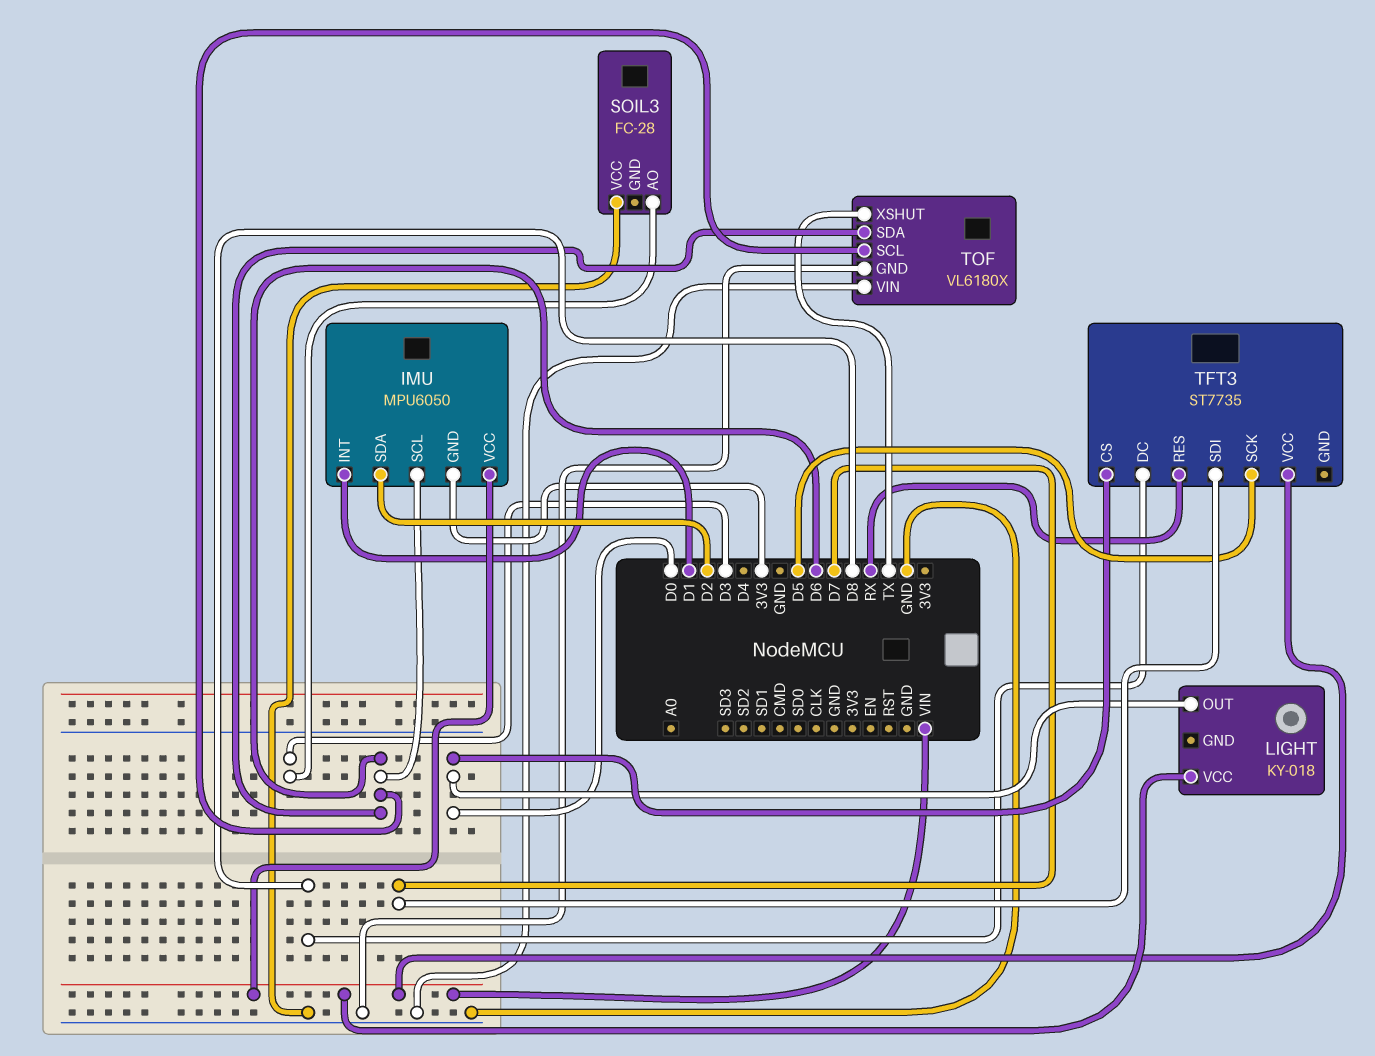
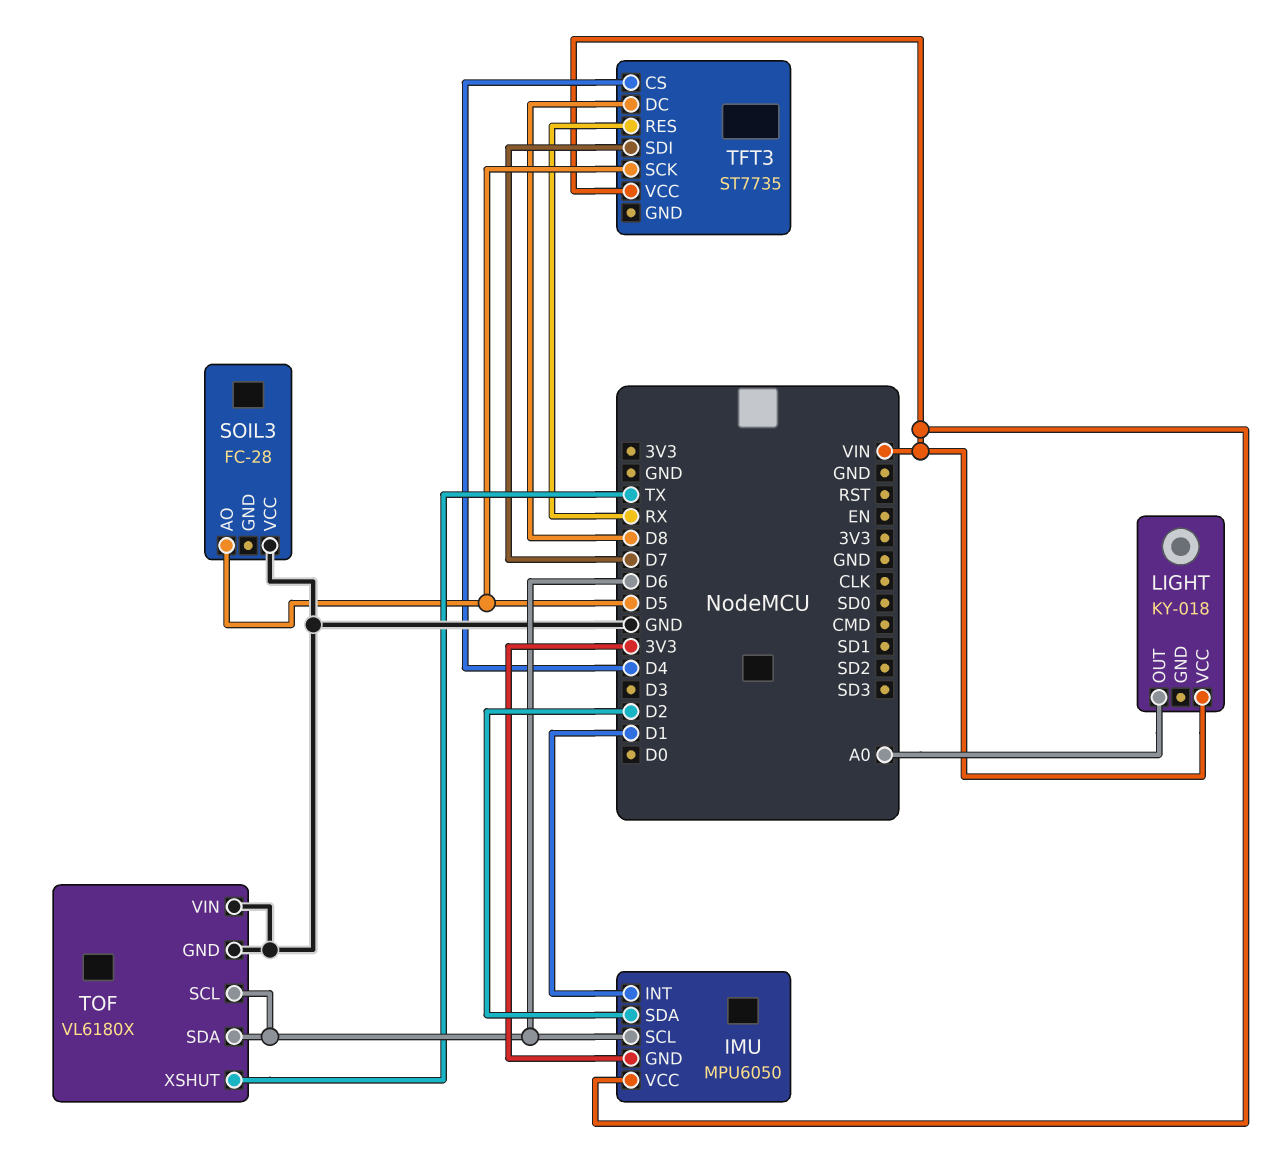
LIGHT pin OUT: D0 -> A0
SOIL3 pin AO: D3 -> D5
TFT3 pin CS: D0 -> D4

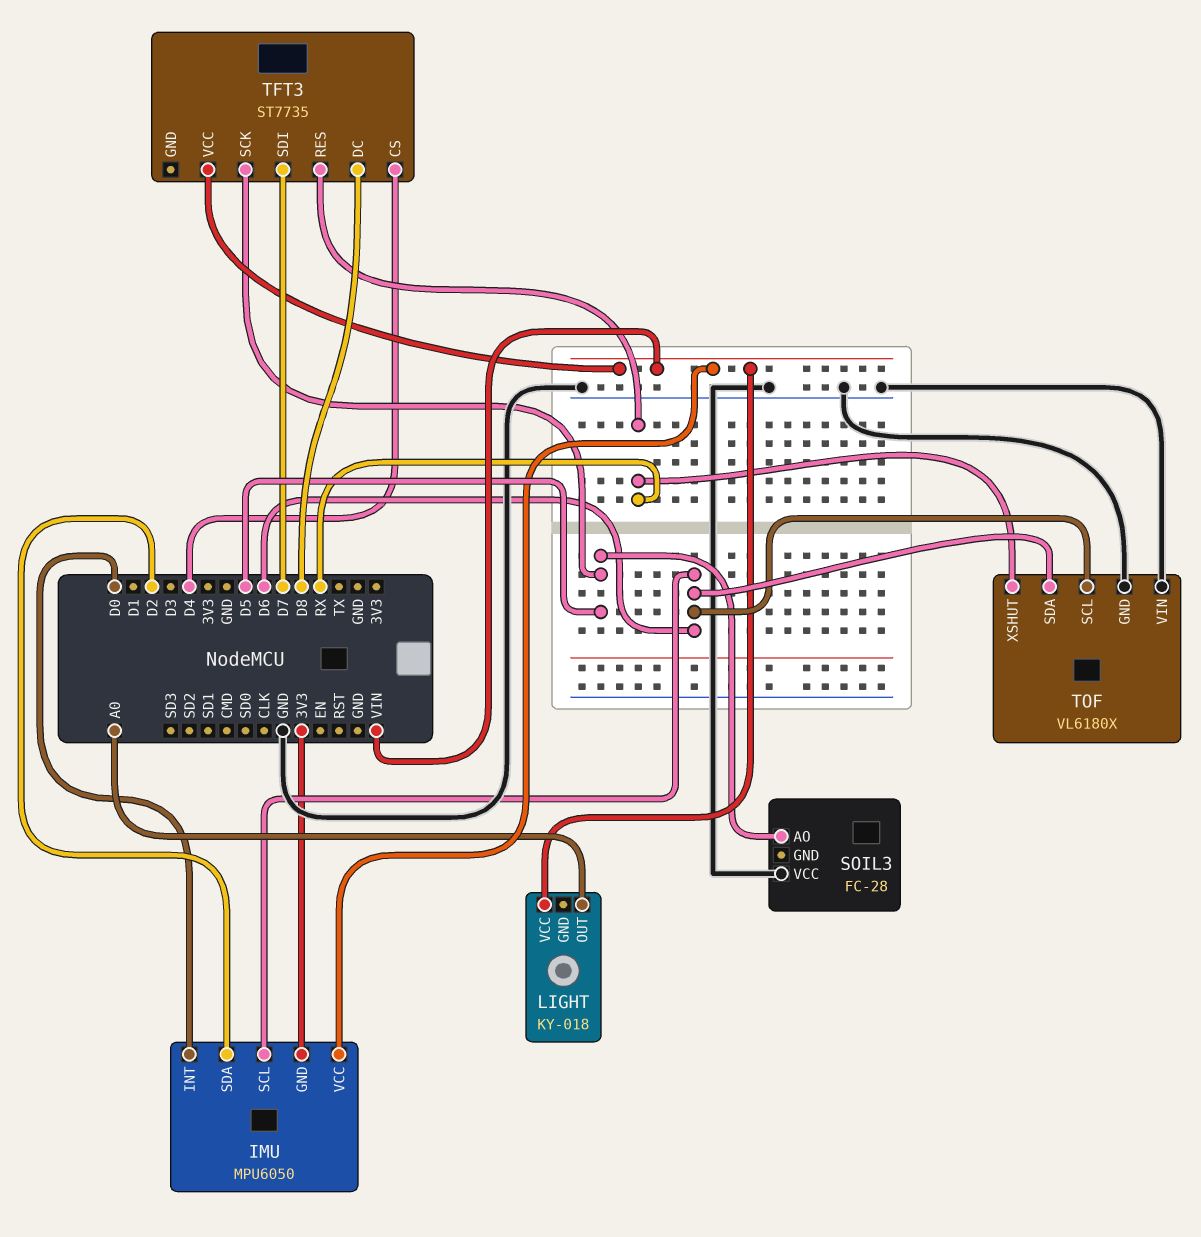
IMU pin INT: D1 -> D0
TOF pin XSHUT: TX -> RX

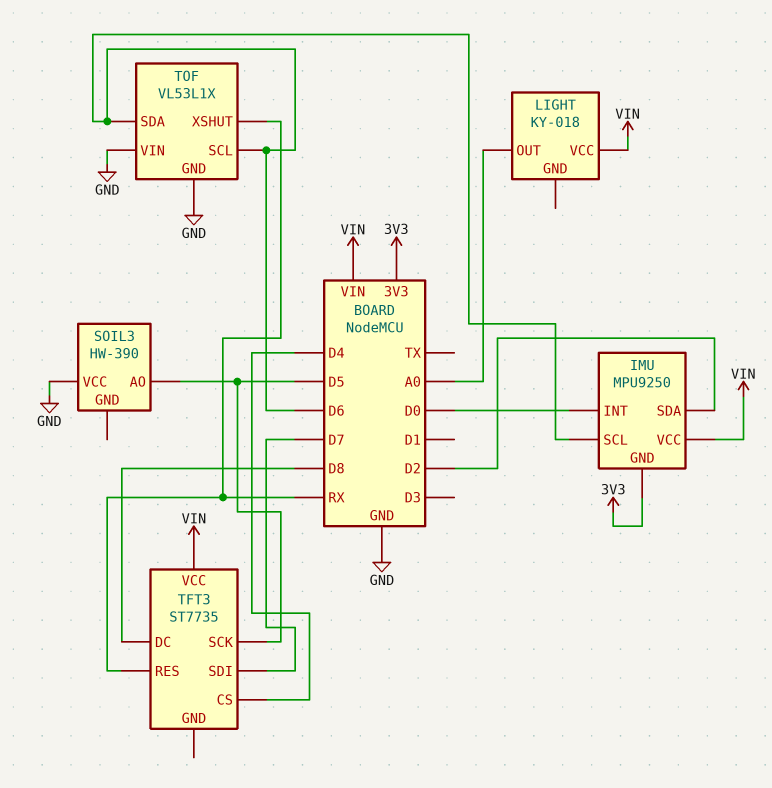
IMU: MPU6050 -> MPU9250
SOIL3: FC-28 -> HW-390
TOF: VL6180X -> VL53L1X

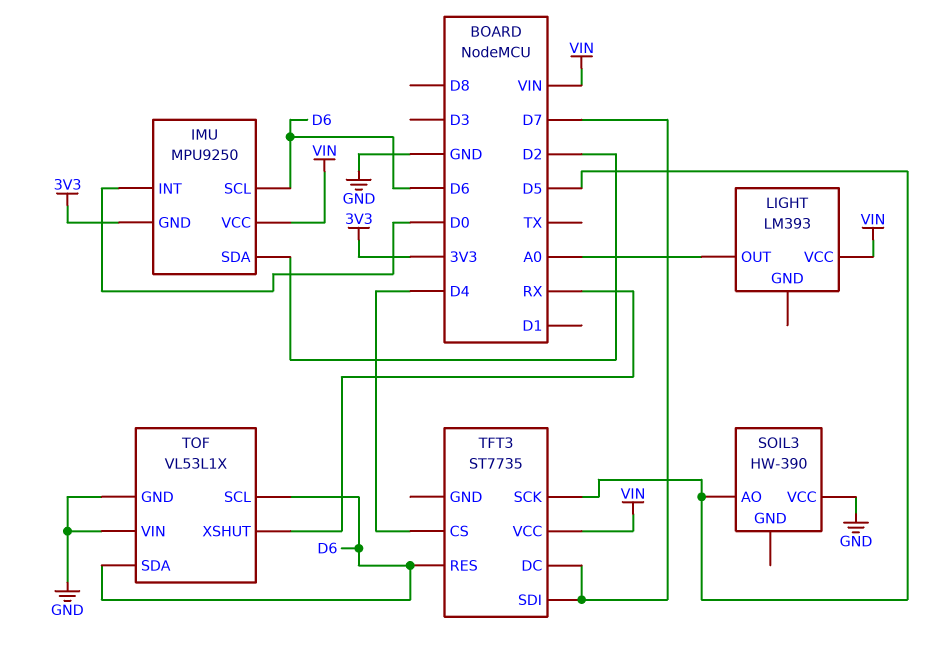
LIGHT: KY-018 -> LM393
TFT3 pin DC: D8 -> D7
TFT3 pin RES: RX -> D6

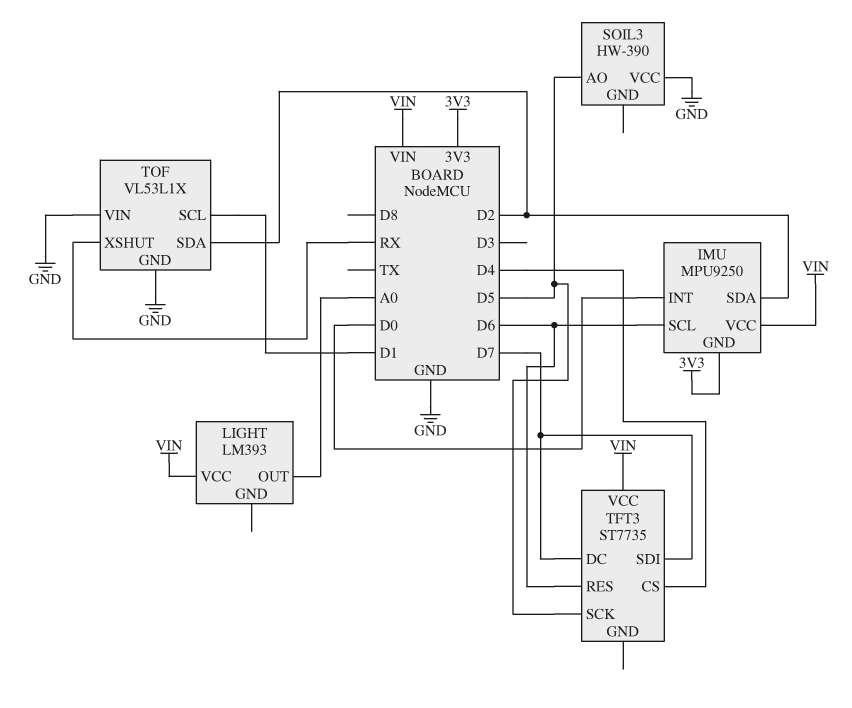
TOF pin SCL: D6 -> D1
TOF pin SDA: D6 -> D2

